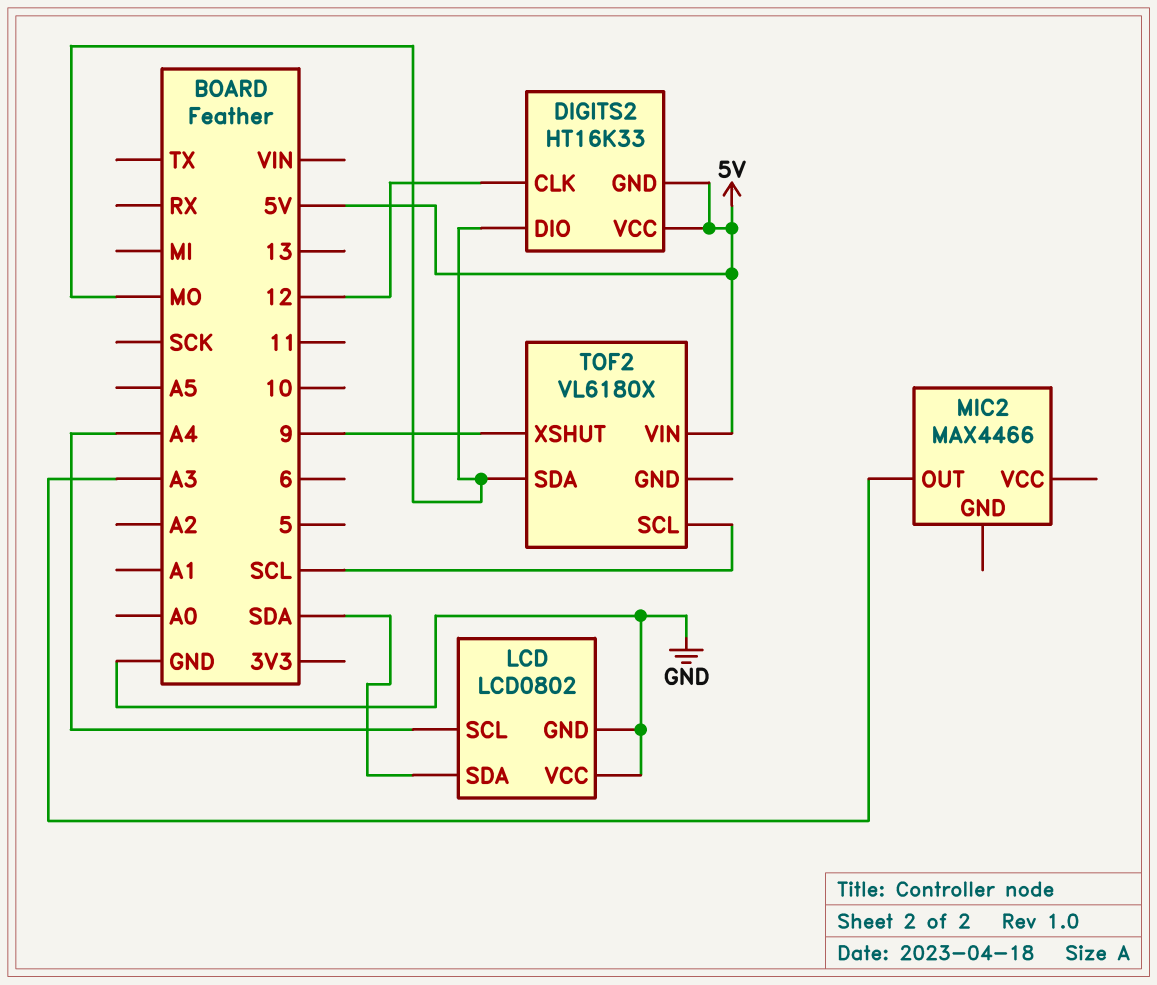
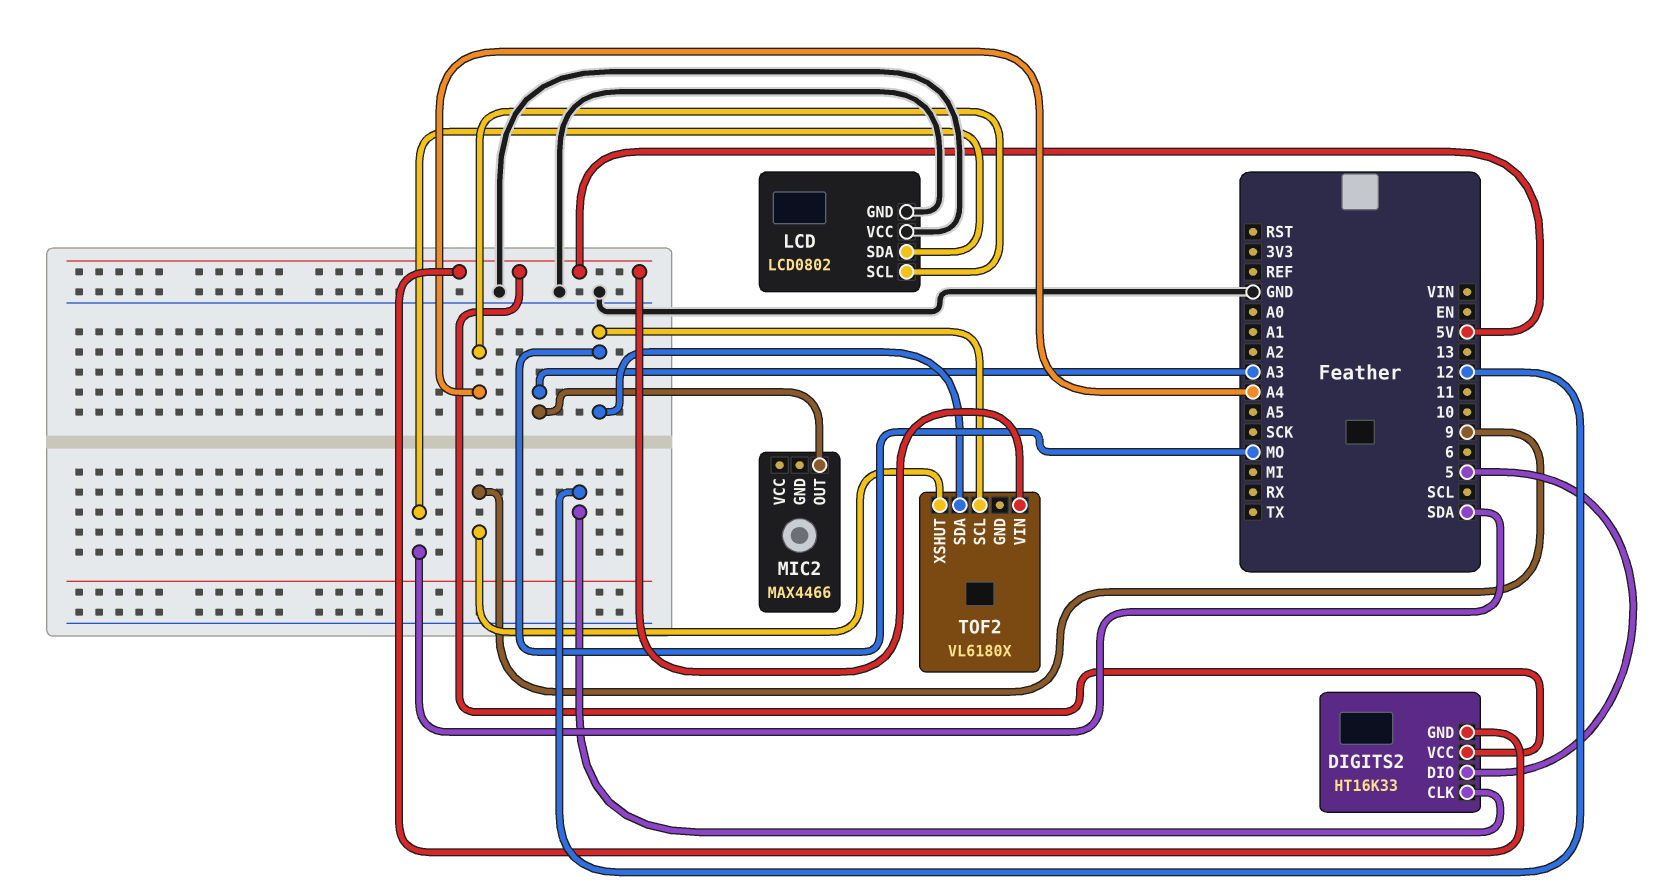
DIGITS2 pin DIO: MO -> 5
TOF2 pin SCL: SCL -> MO

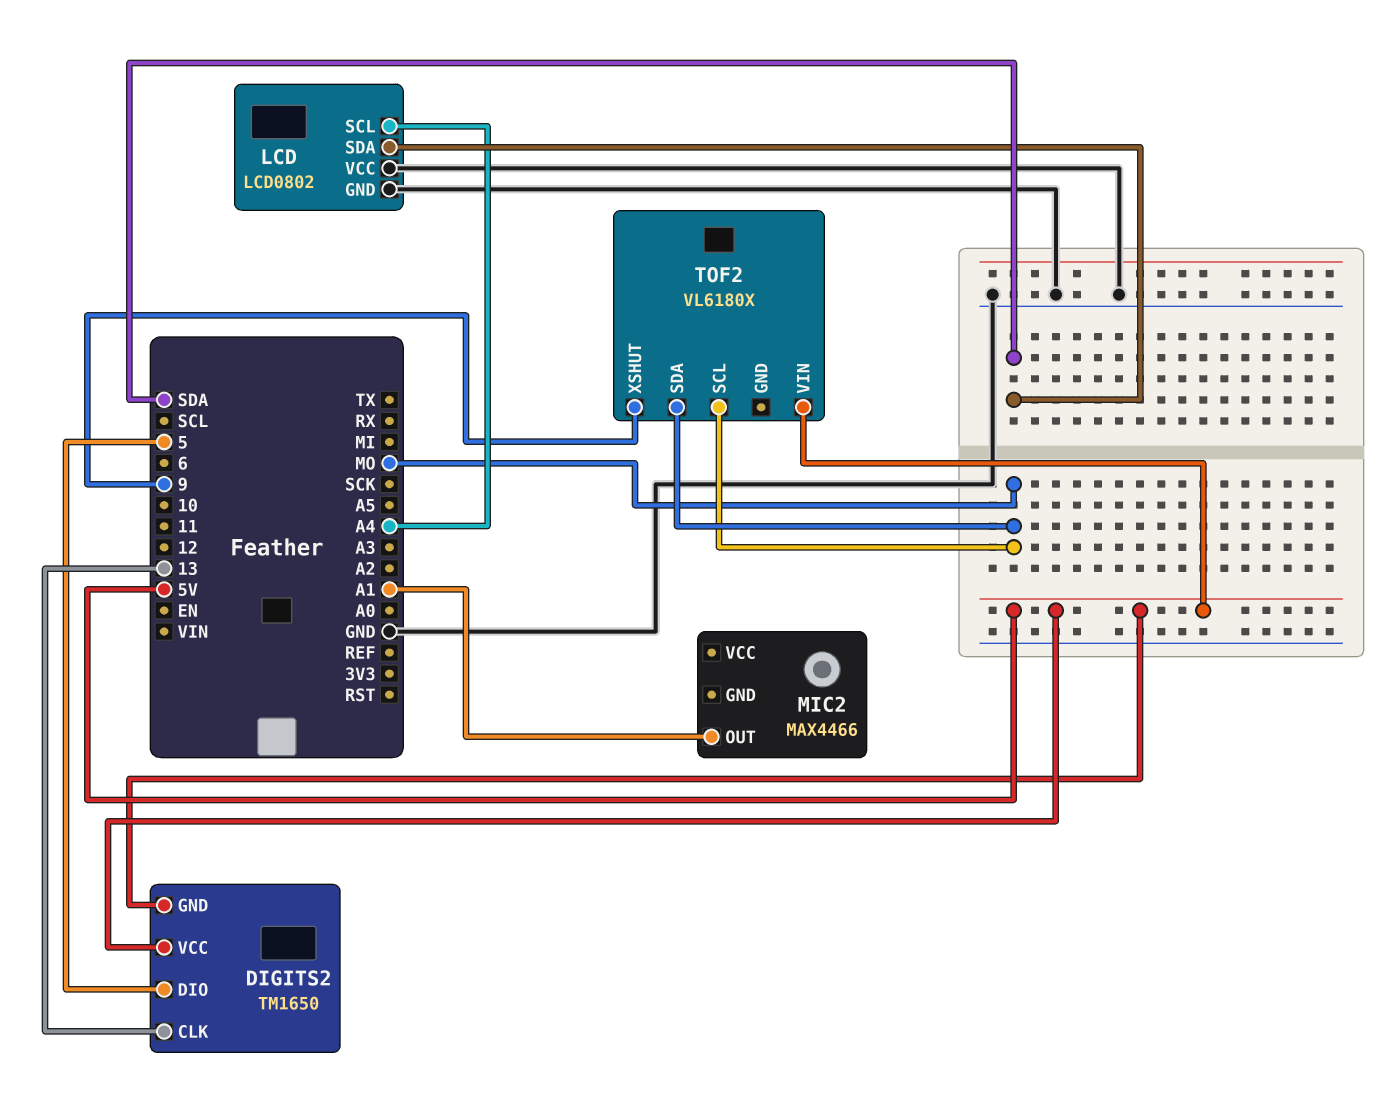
DIGITS2: HT16K33 -> TM1650
DIGITS2 pin CLK: 12 -> 13
MIC2 pin OUT: A3 -> A1

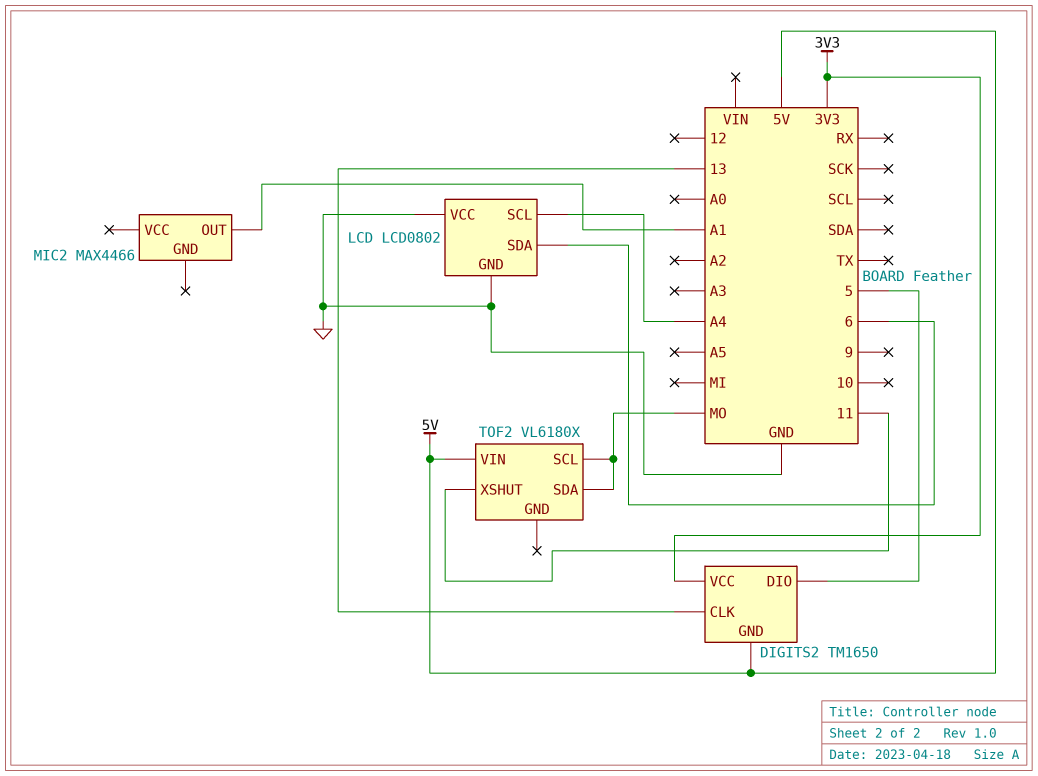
DIGITS2 pin VCC: 5V -> 3V3
LCD pin SDA: SDA -> 6
TOF2 pin XSHUT: 9 -> 11

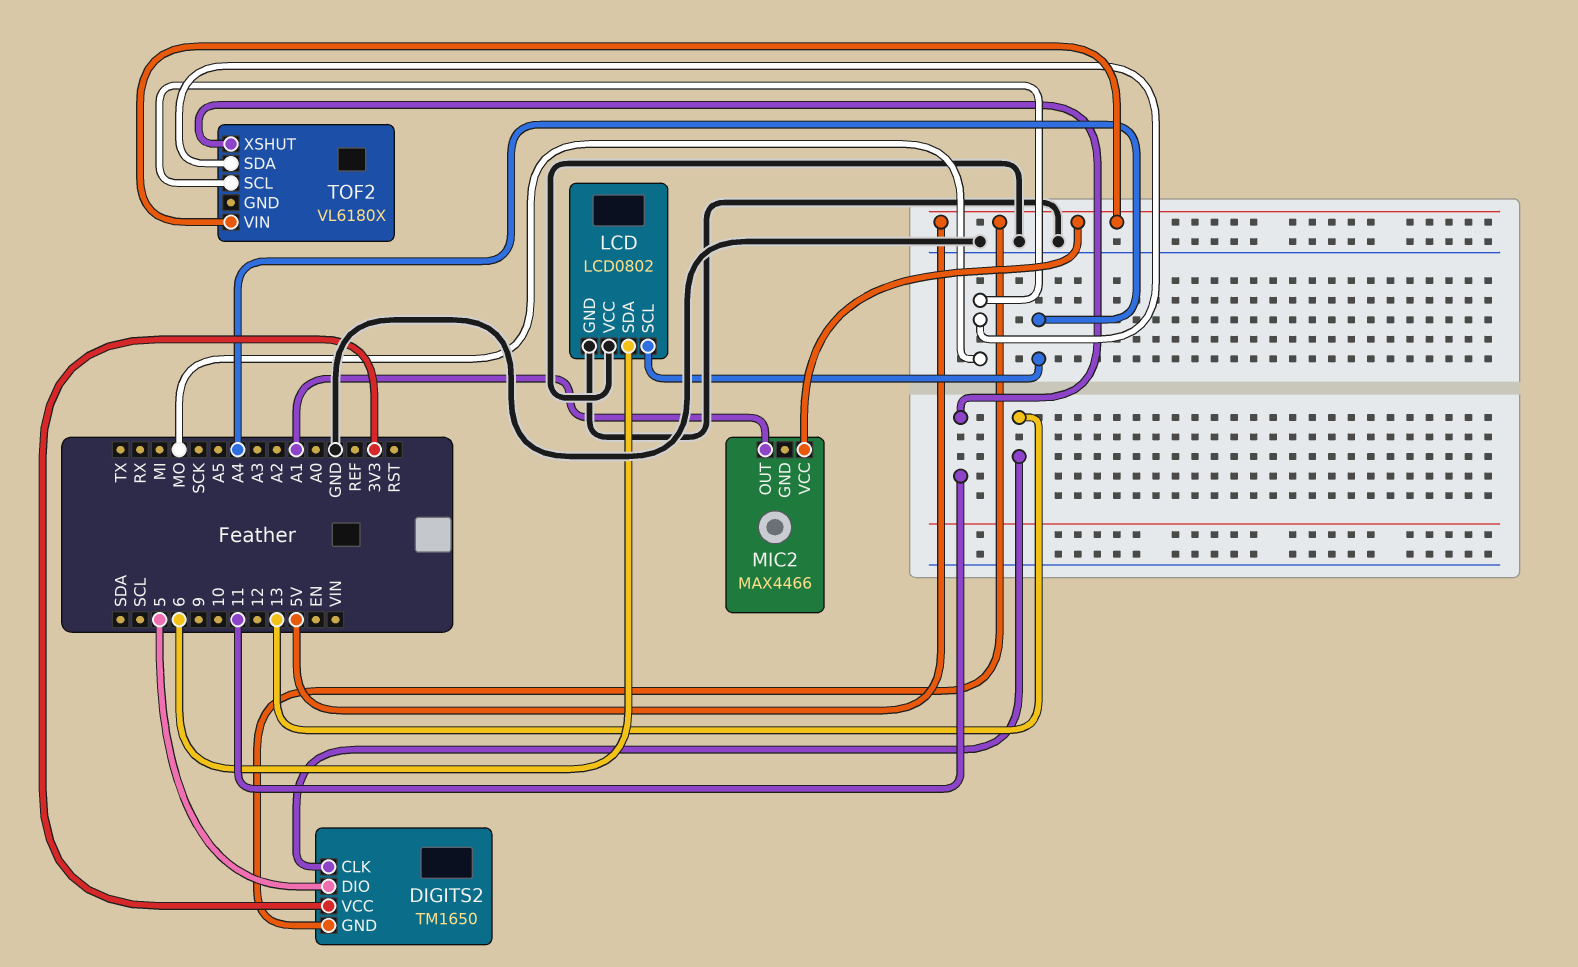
MIC2 pin VCC: none -> 5V

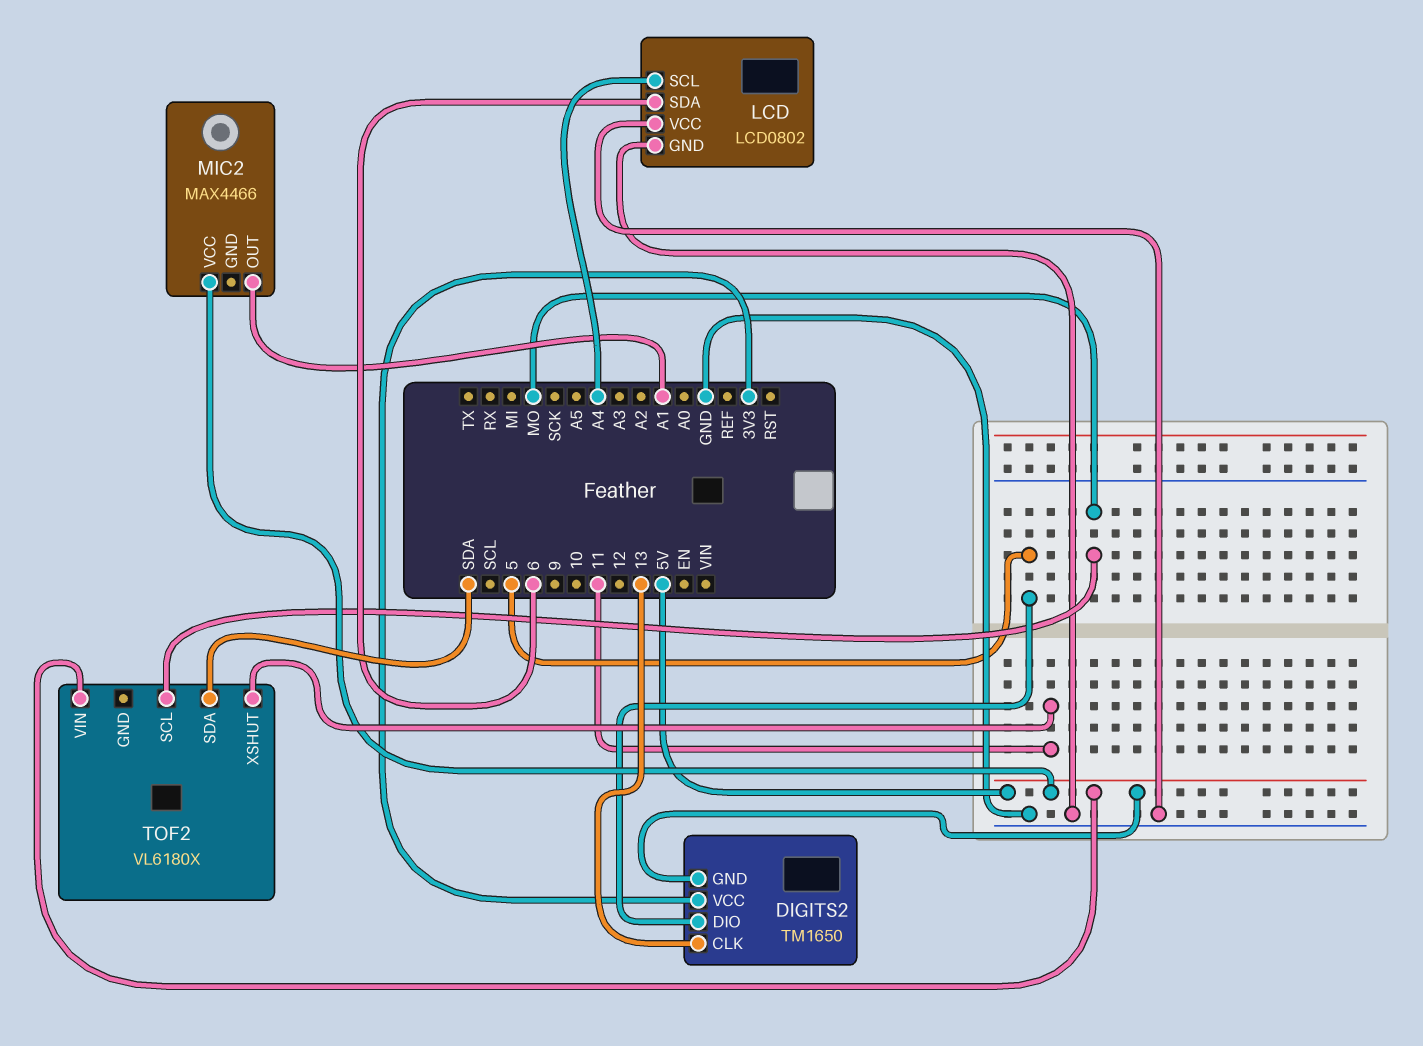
TOF2 pin SDA: MO -> SDA

